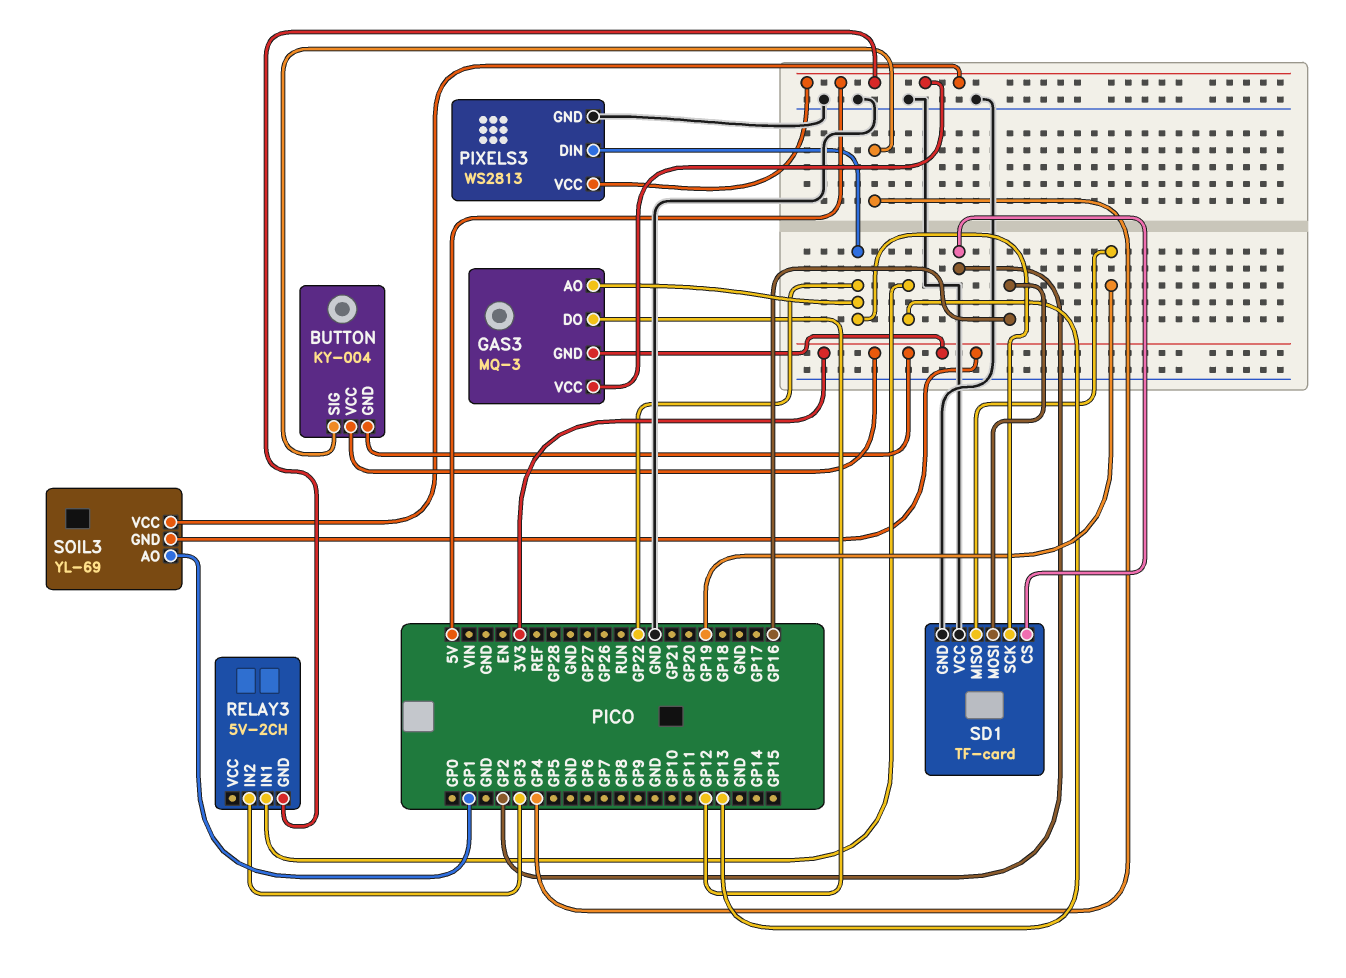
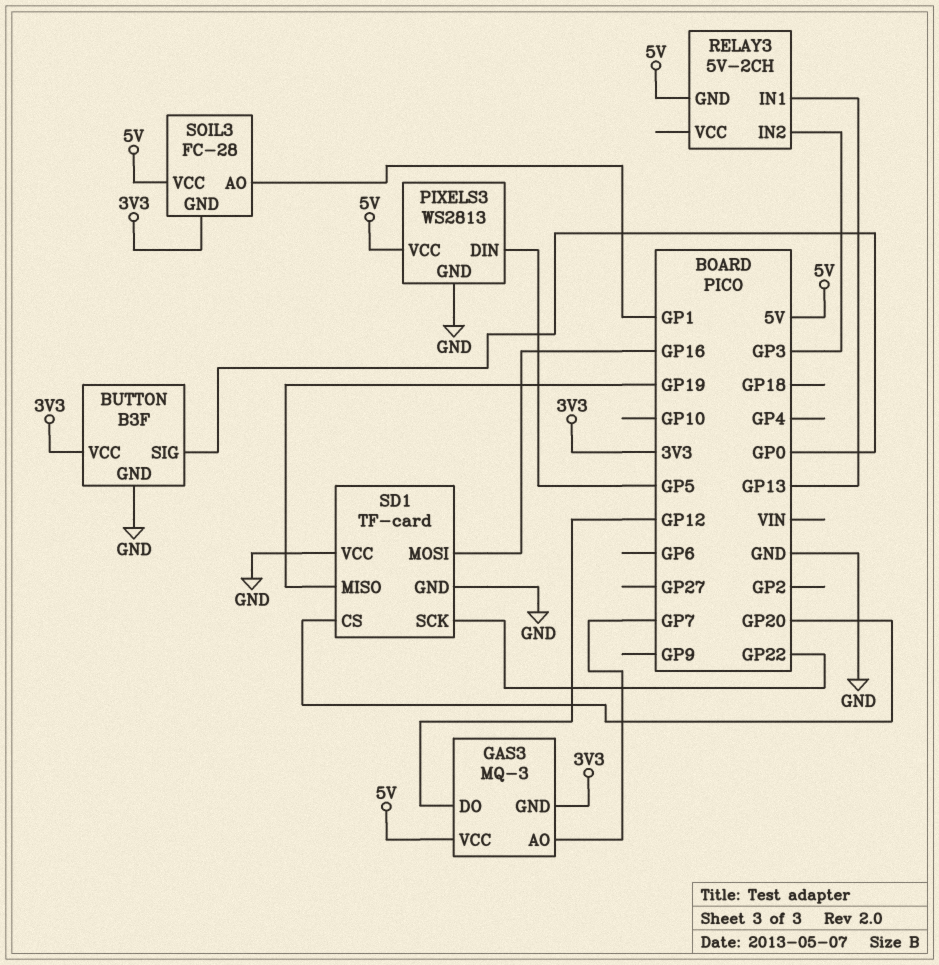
BUTTON: KY-004 -> B3F
BUTTON pin GND: 3V3 -> GND
BUTTON pin SIG: GP4 -> GP0
GAS3 pin AO: GP22 -> GP7
PIXELS3 pin DIN: GP22 -> GP5
SD1 pin CS: GP2 -> GP20
SOIL3: YL-69 -> FC-28

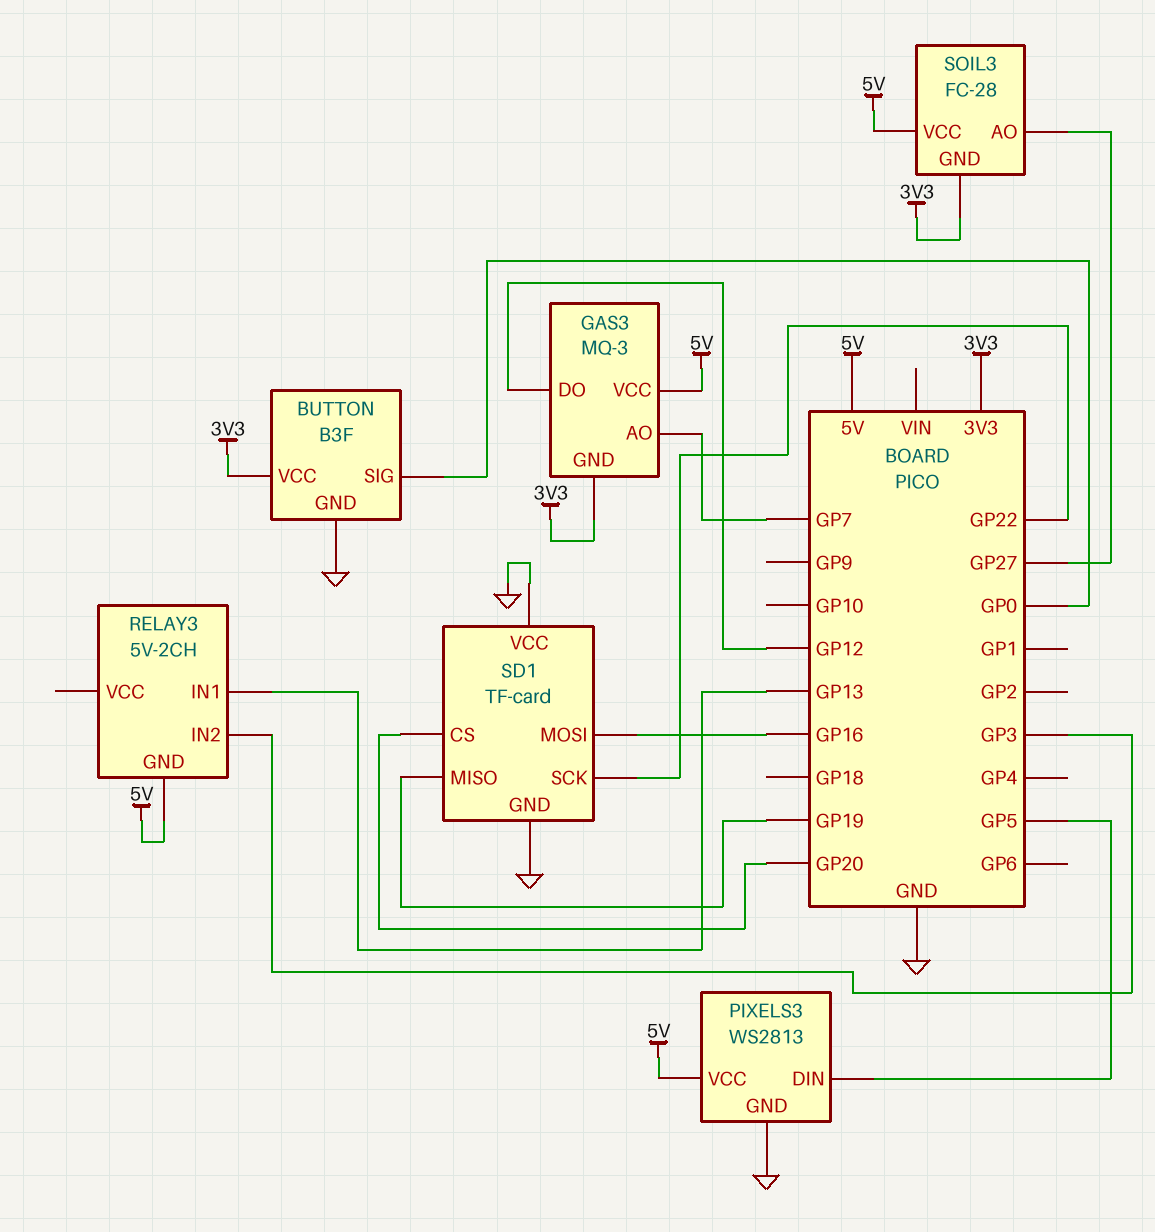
SOIL3 pin AO: GP1 -> GP27

